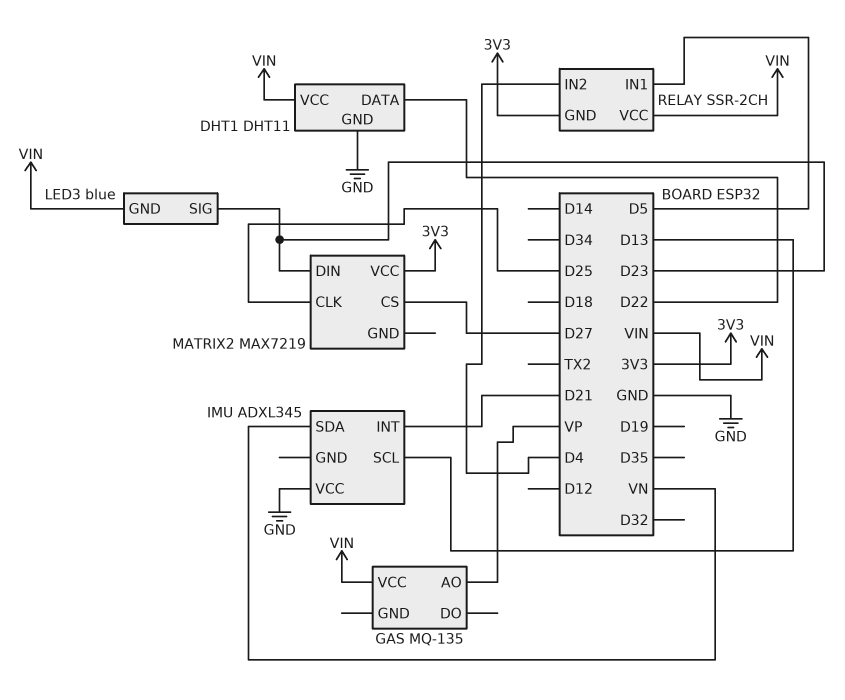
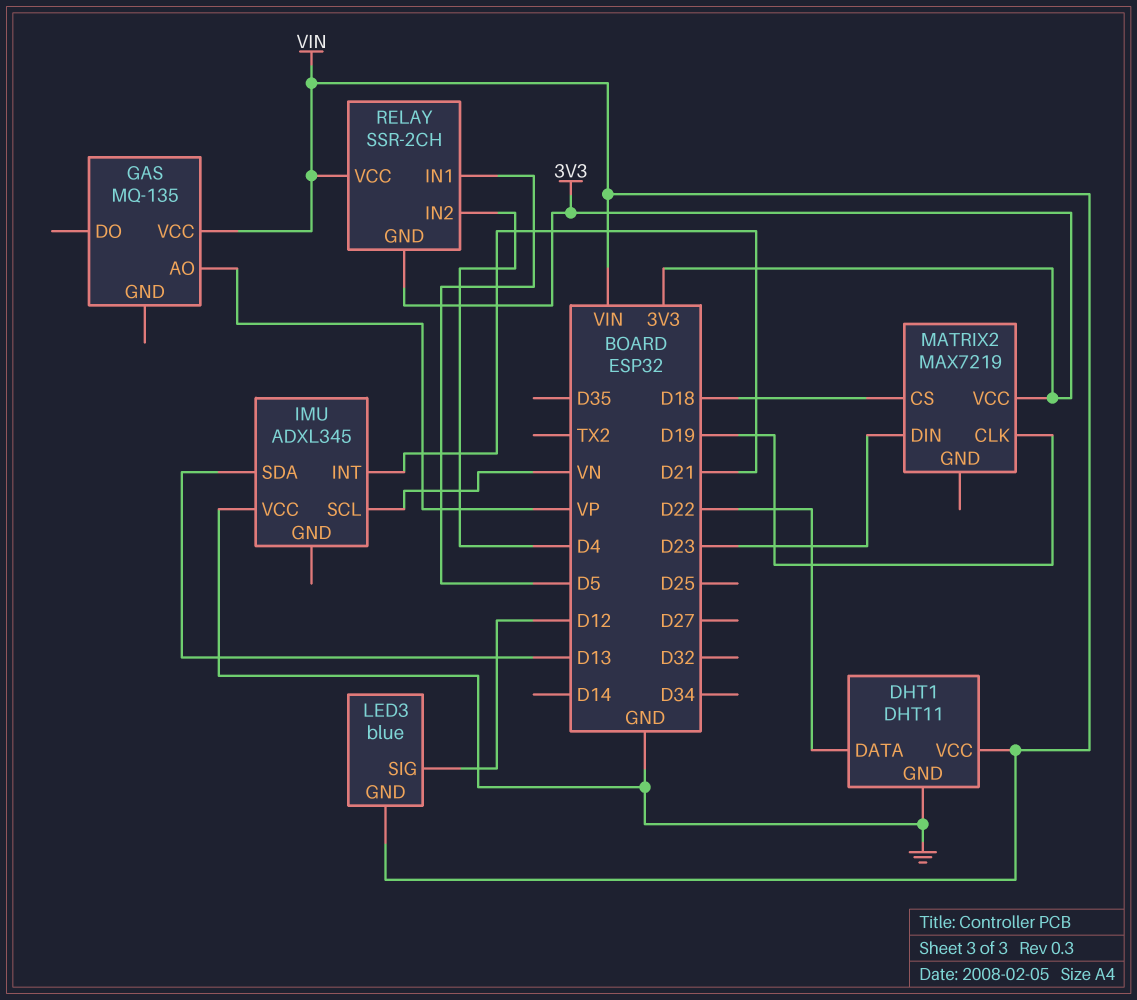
IMU pin SCL: D13 -> VN
IMU pin SDA: VN -> D13
LED3 pin SIG: D23 -> D12
MATRIX2 pin CLK: D25 -> D19
MATRIX2 pin CS: D27 -> D18

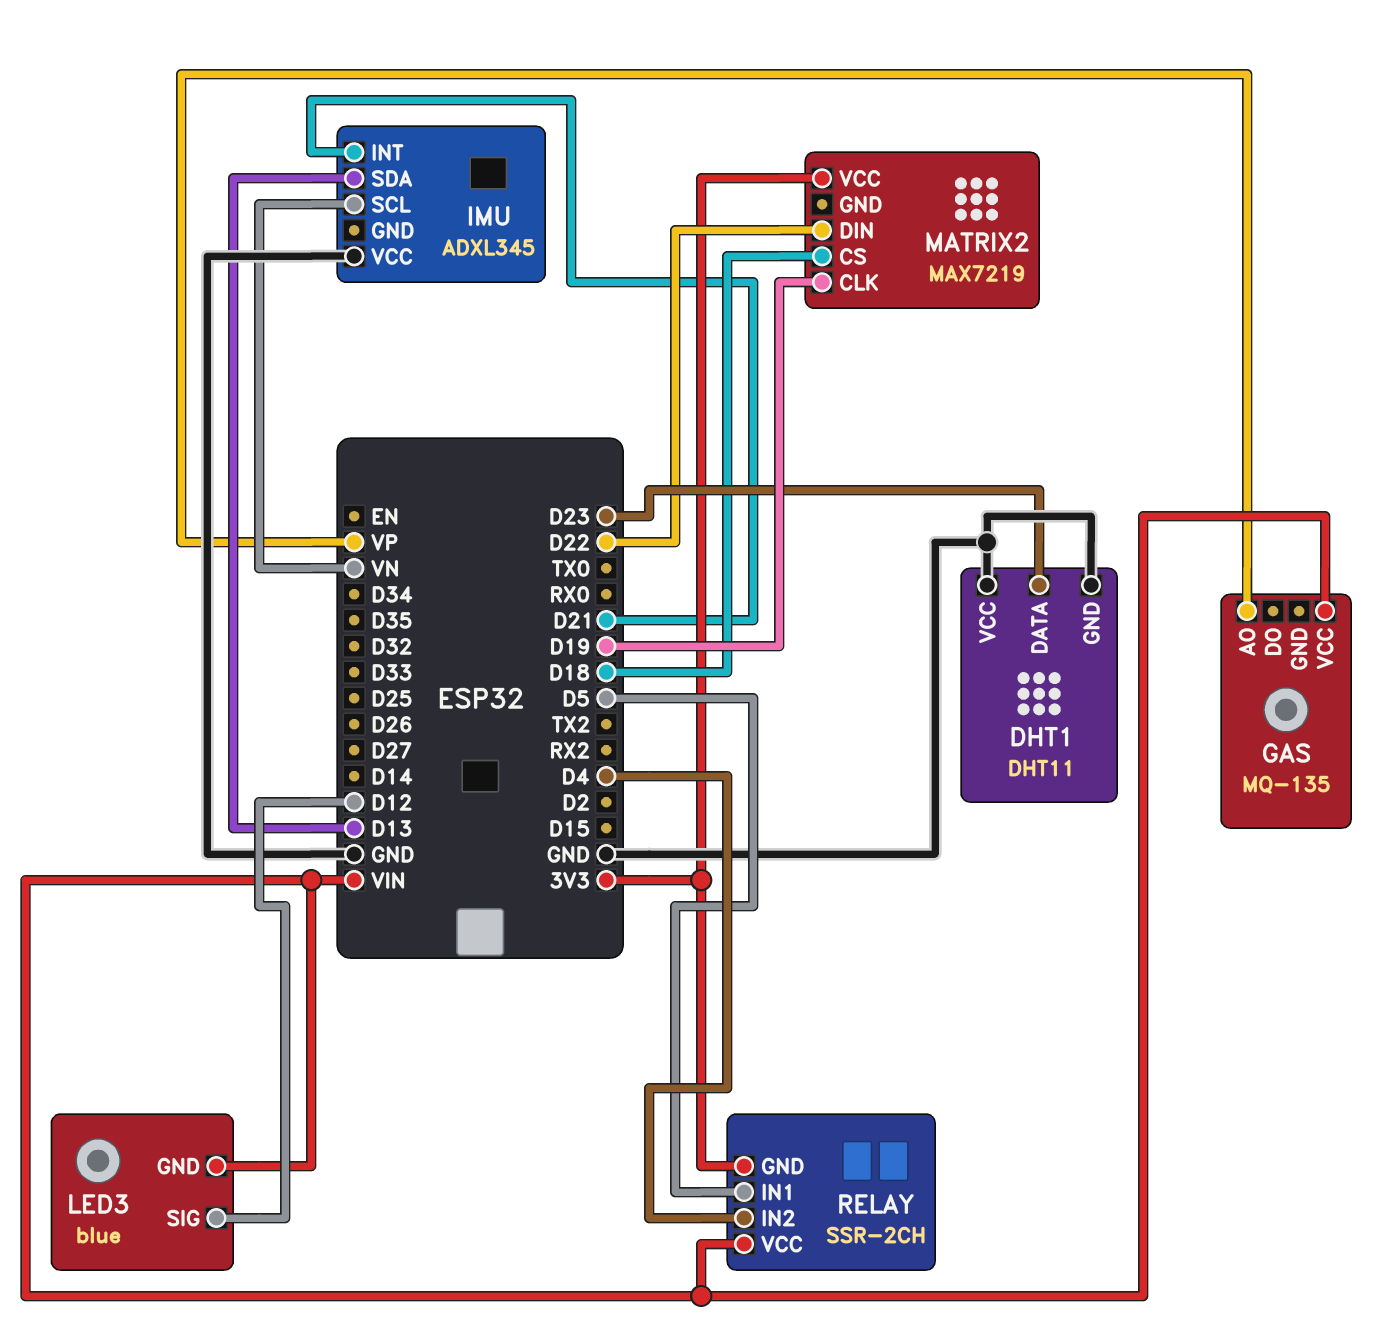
DHT1 pin DATA: D22 -> D23
DHT1 pin VCC: VIN -> GND
MATRIX2 pin DIN: D23 -> D22

